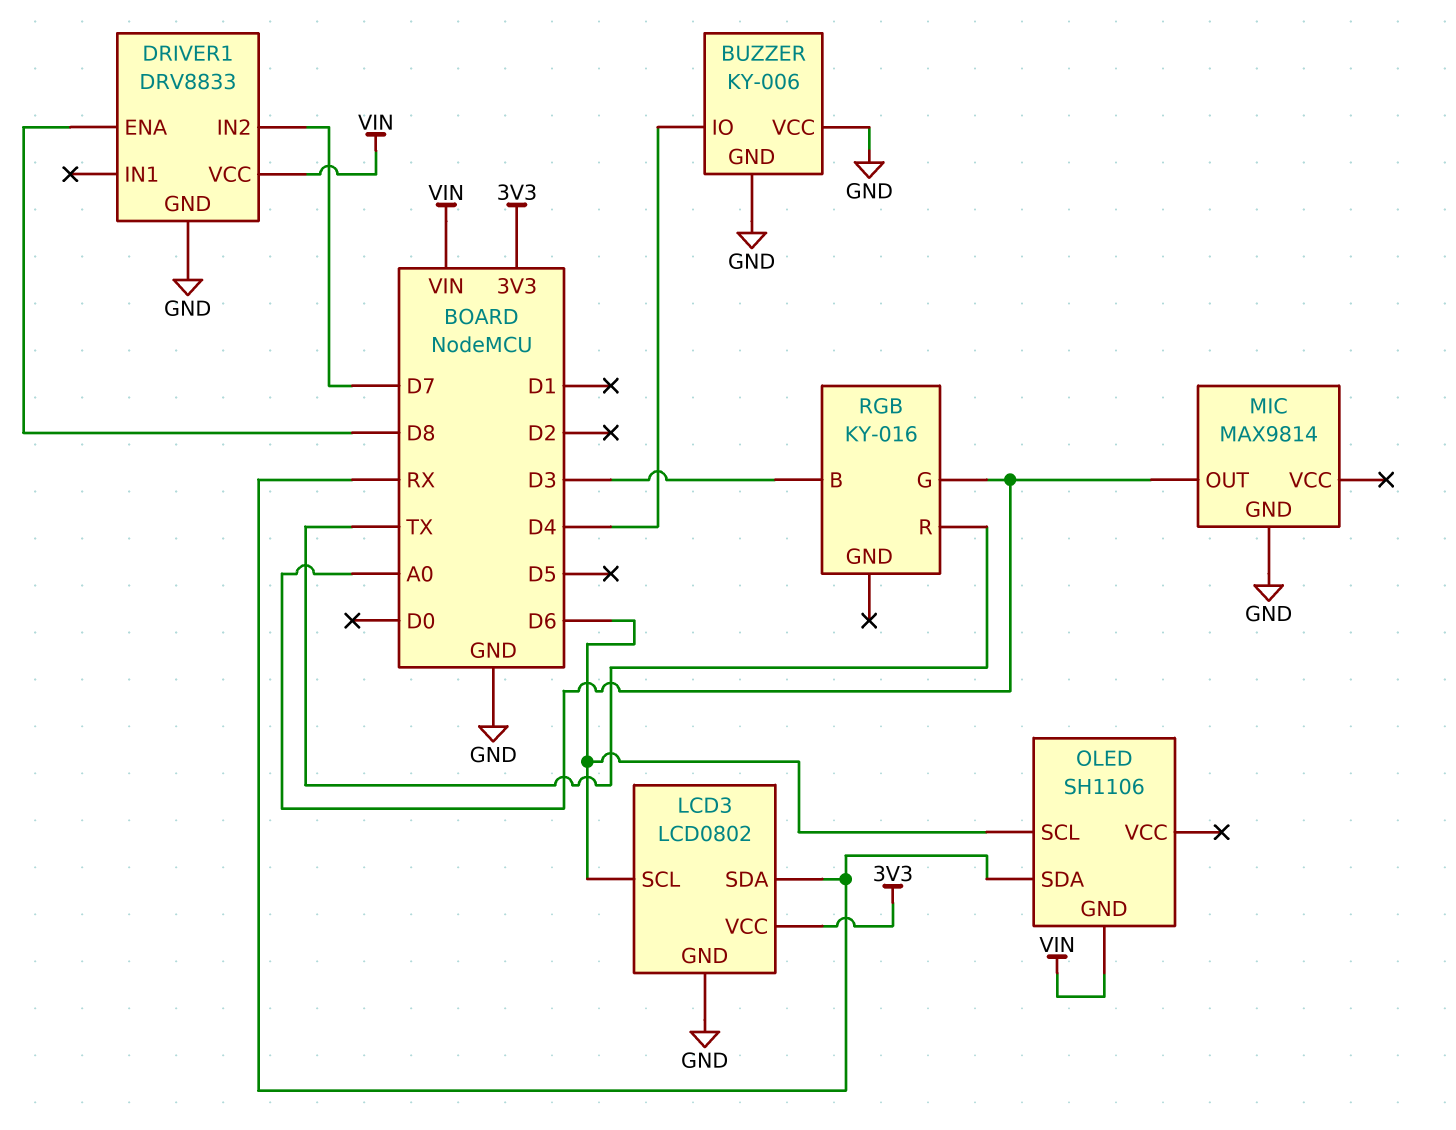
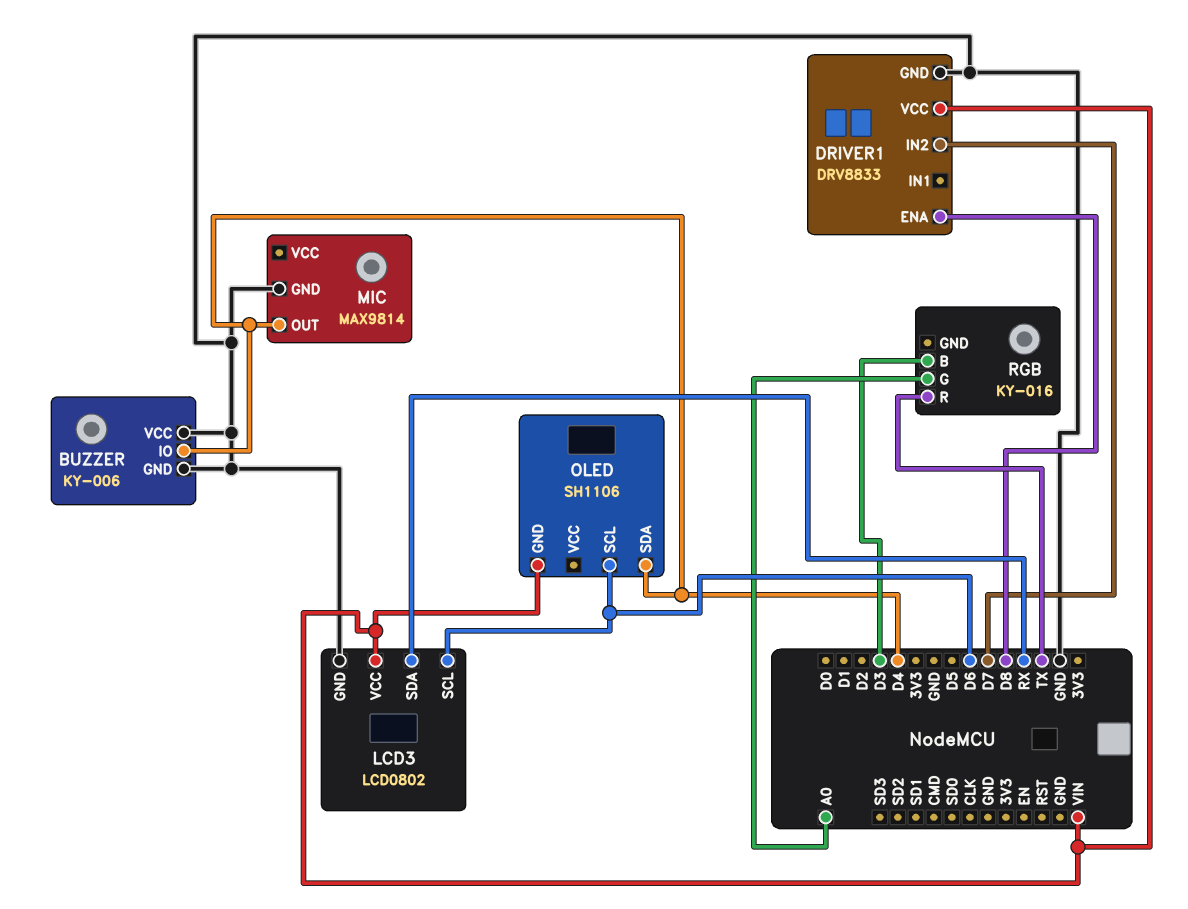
LCD3 pin VCC: 3V3 -> VIN
MIC pin OUT: A0 -> D4
OLED pin SDA: RX -> D4

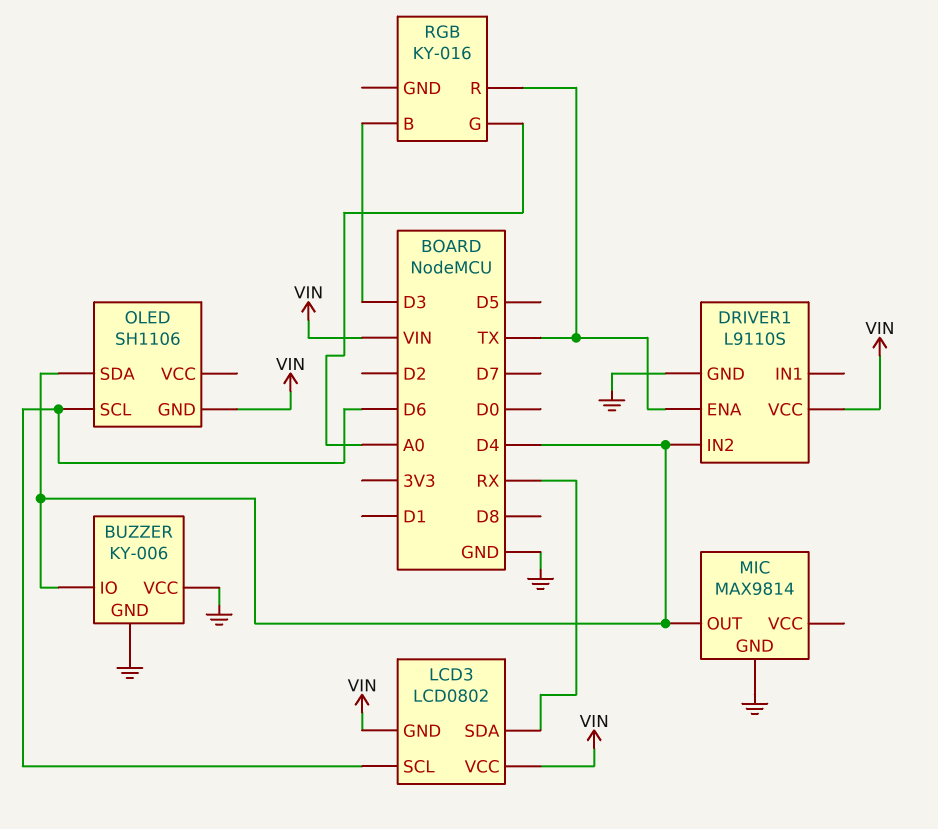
DRIVER1: DRV8833 -> L9110S
DRIVER1 pin ENA: D8 -> TX
DRIVER1 pin IN2: D7 -> D4
LCD3 pin GND: GND -> VIN

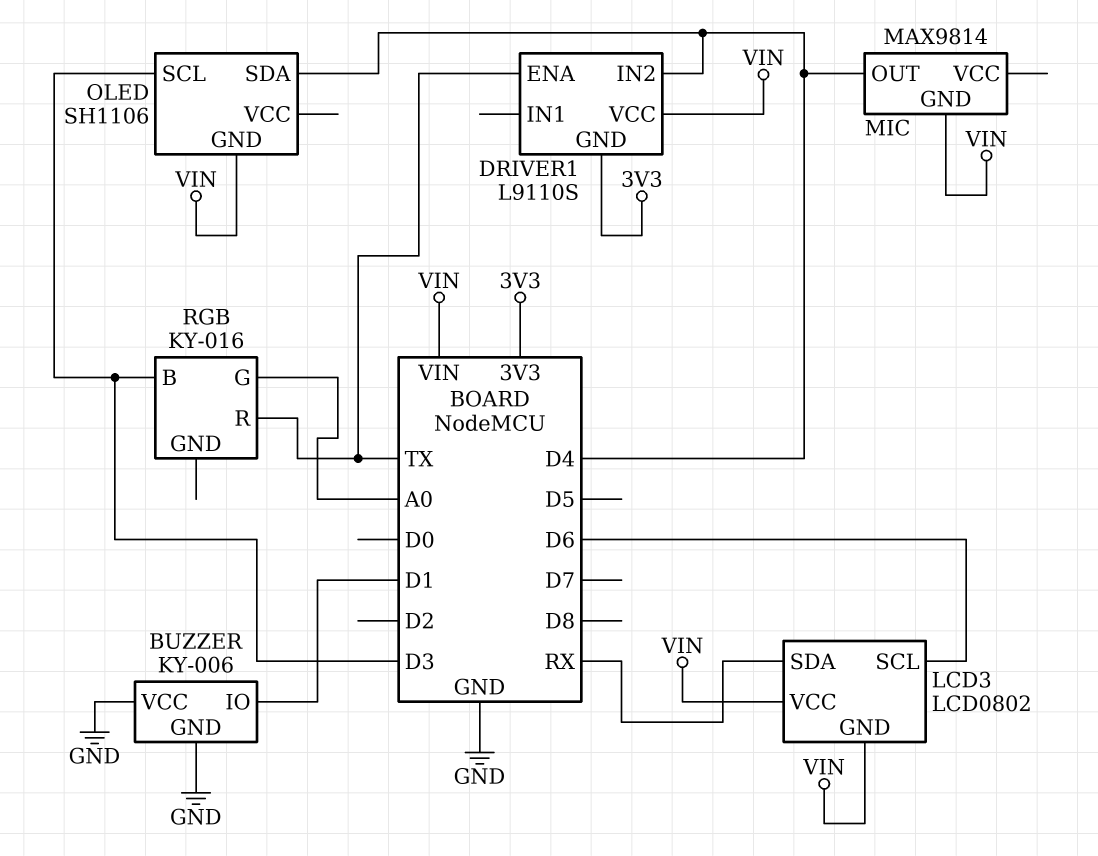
BUZZER pin IO: D4 -> D1
DRIVER1 pin GND: GND -> 3V3
MIC pin GND: GND -> VIN
OLED pin SCL: D6 -> D3

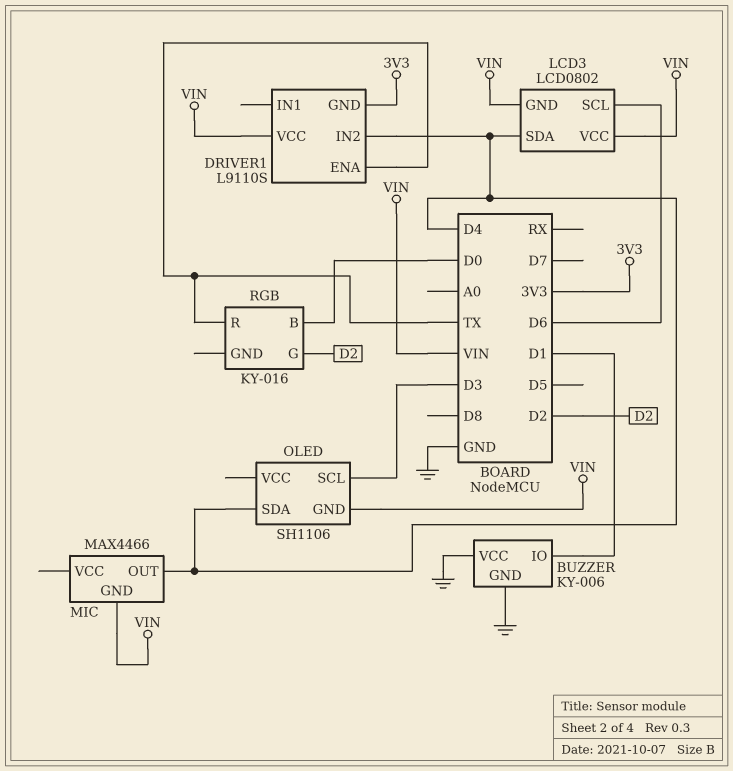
LCD3 pin SDA: RX -> D4
MIC: MAX9814 -> MAX4466
RGB pin B: D3 -> D0
RGB pin G: A0 -> D2

